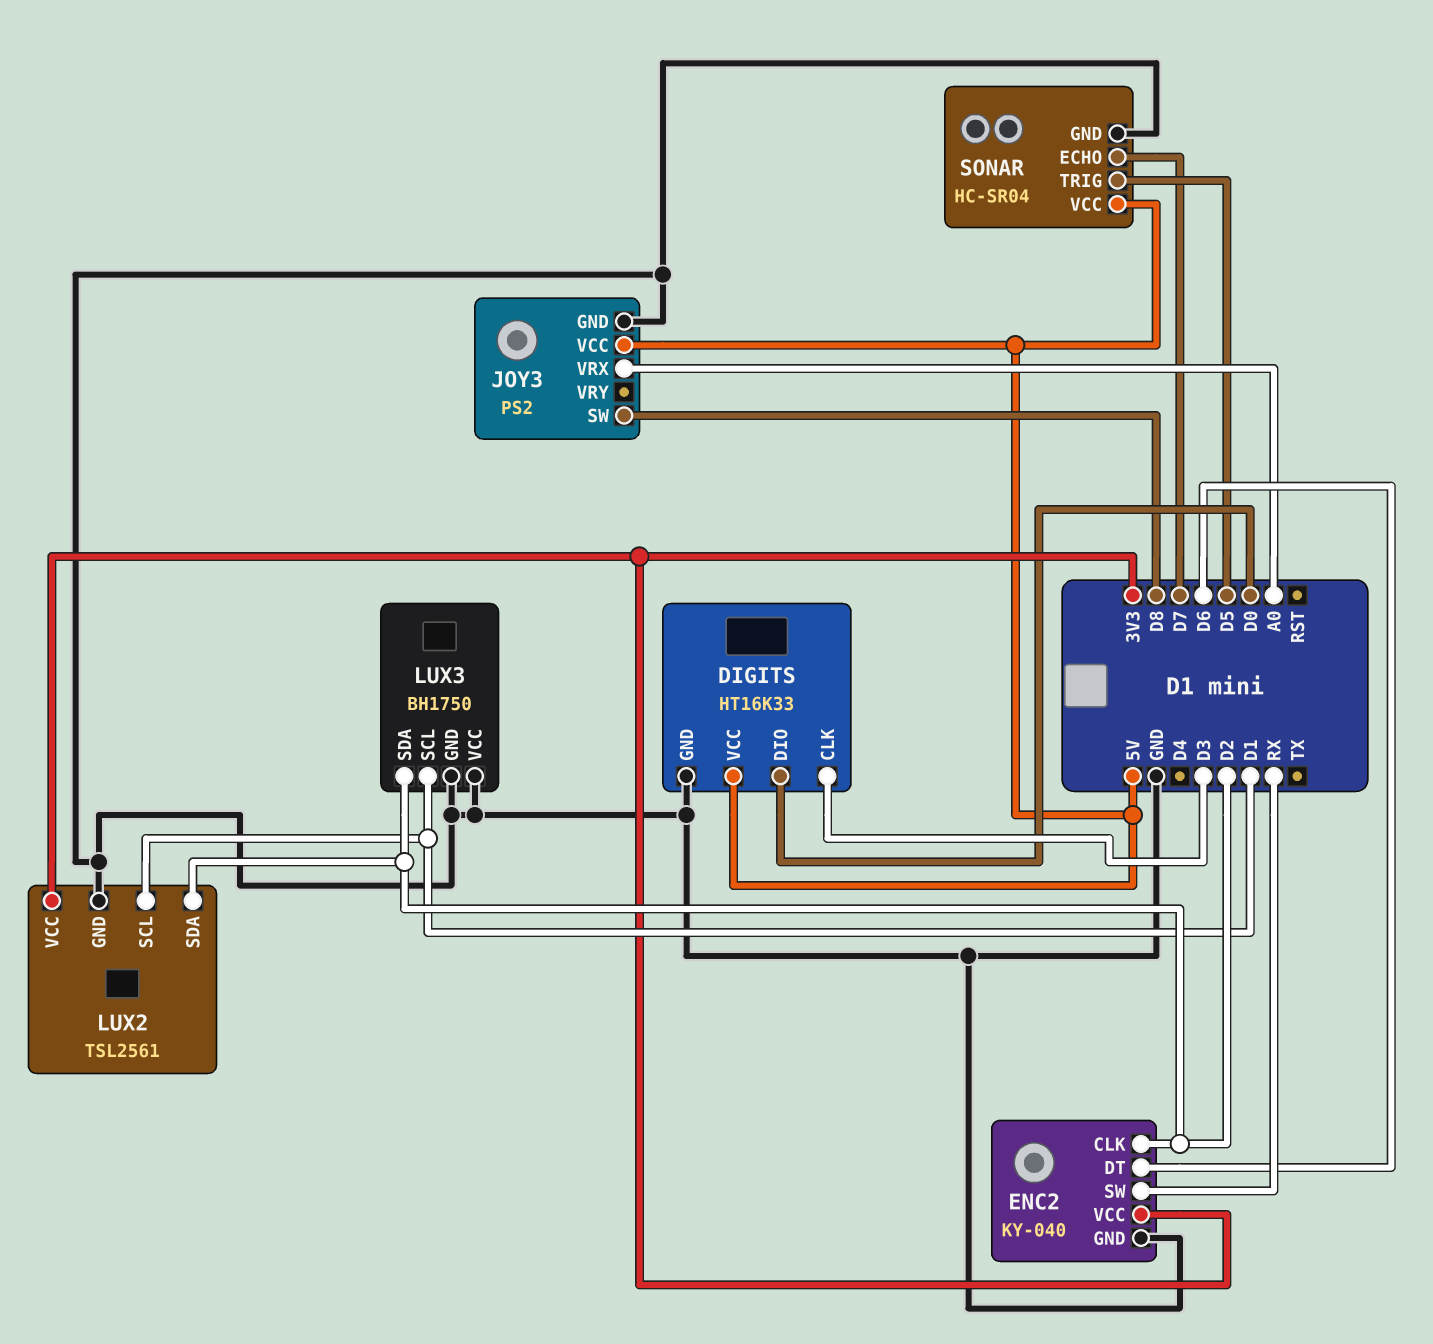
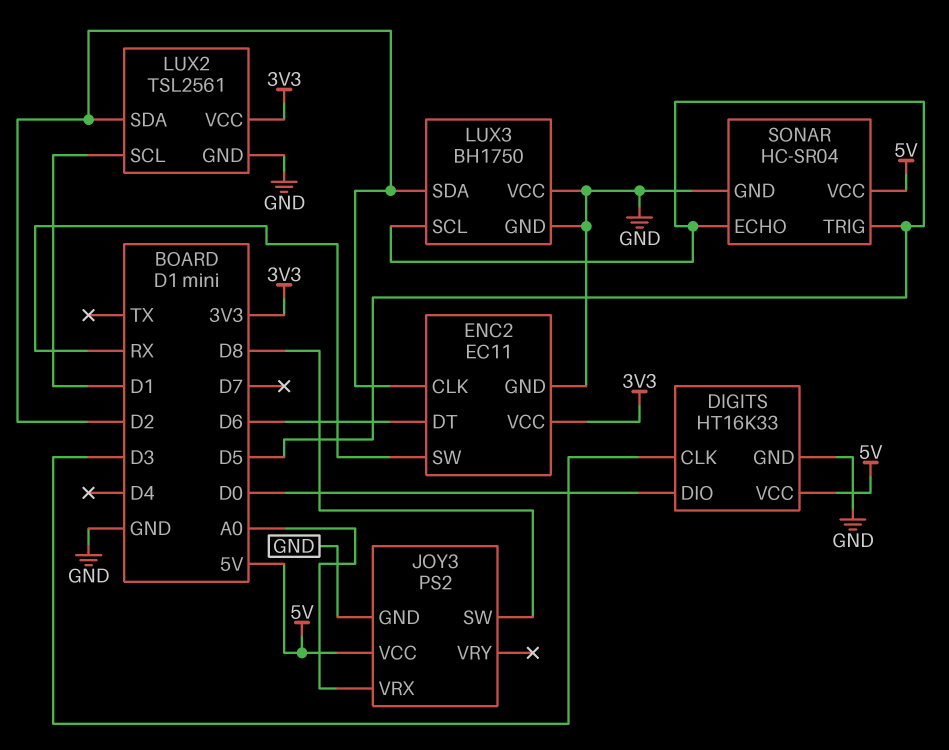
ENC2: KY-040 -> EC11
LUX3 pin SCL: D1 -> D5
SONAR pin ECHO: D7 -> D5

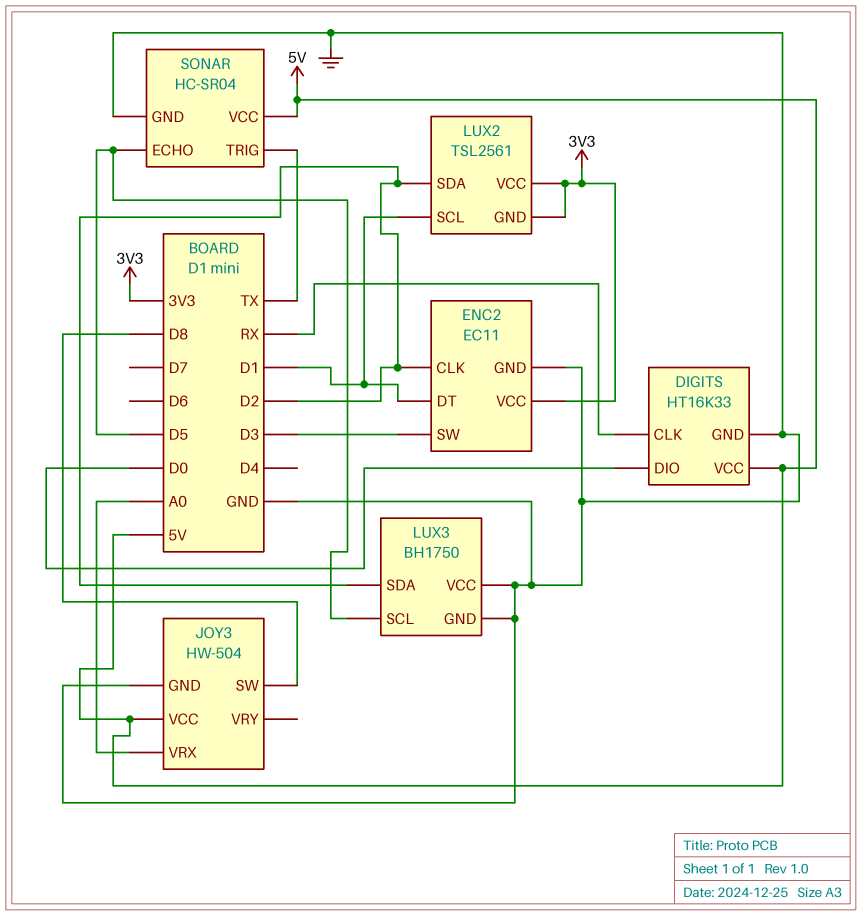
DIGITS pin CLK: D3 -> RX
ENC2 pin DT: D6 -> D1
ENC2 pin SW: RX -> D3
JOY3: PS2 -> HW-504
LUX2 pin GND: GND -> 3V3
SONAR pin TRIG: D5 -> TX

